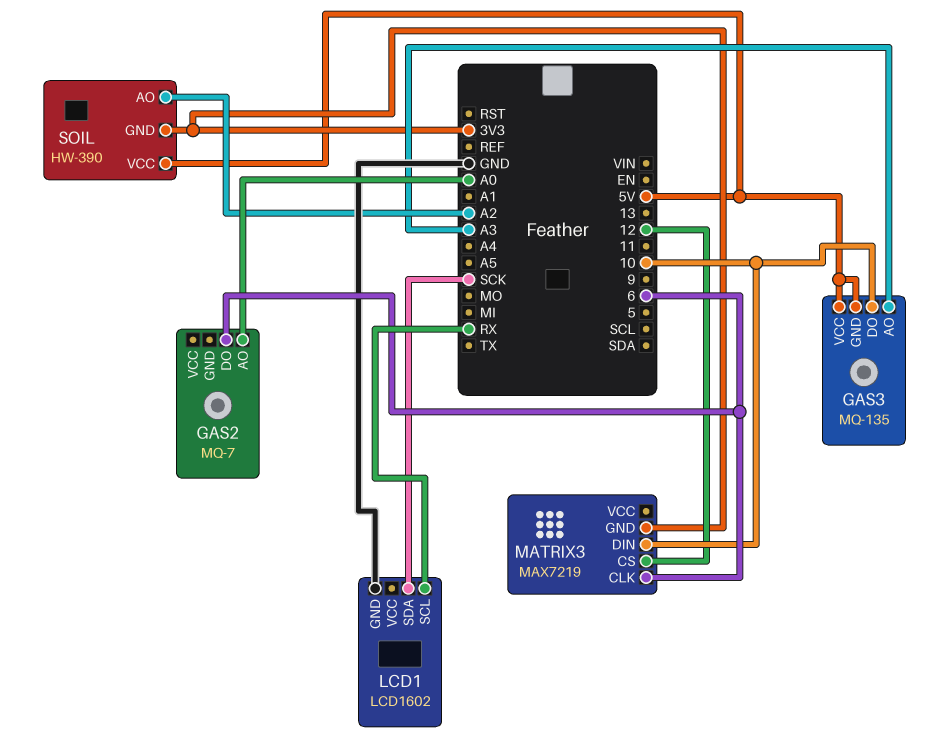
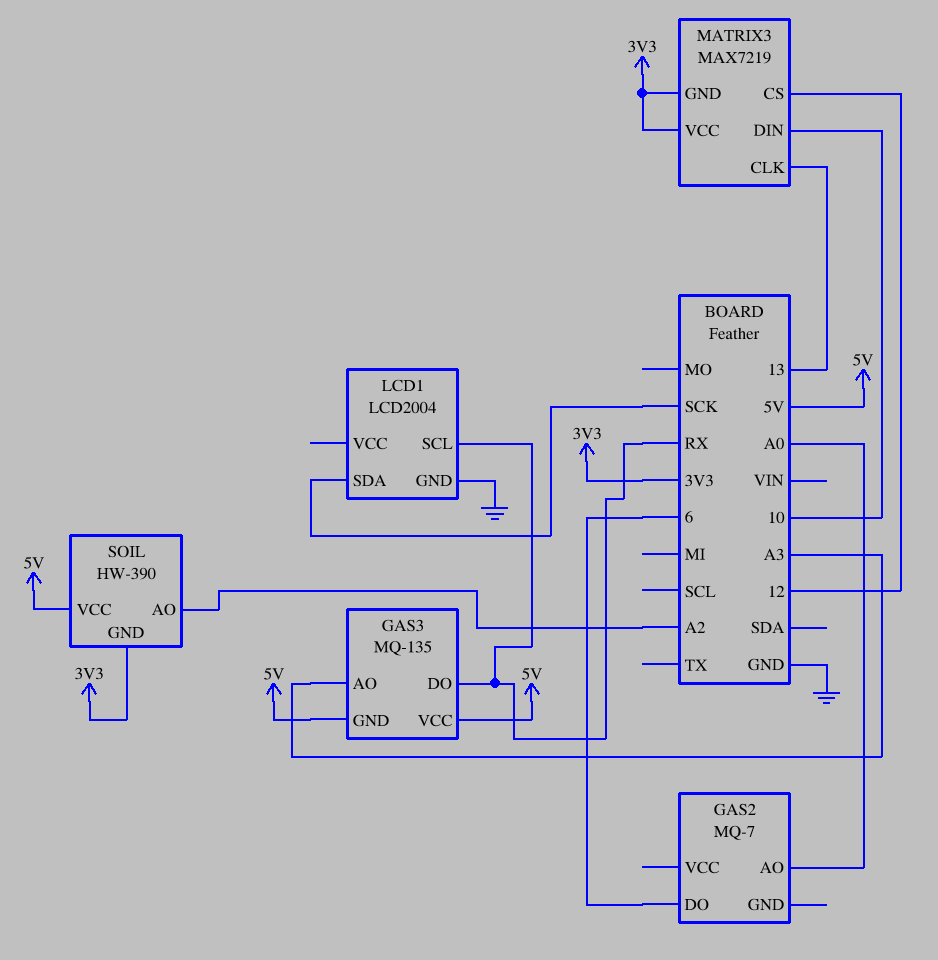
GAS3 pin DO: 10 -> RX
LCD1: LCD1602 -> LCD2004
MATRIX3 pin CLK: 6 -> 13
MATRIX3 pin VCC: none -> 3V3

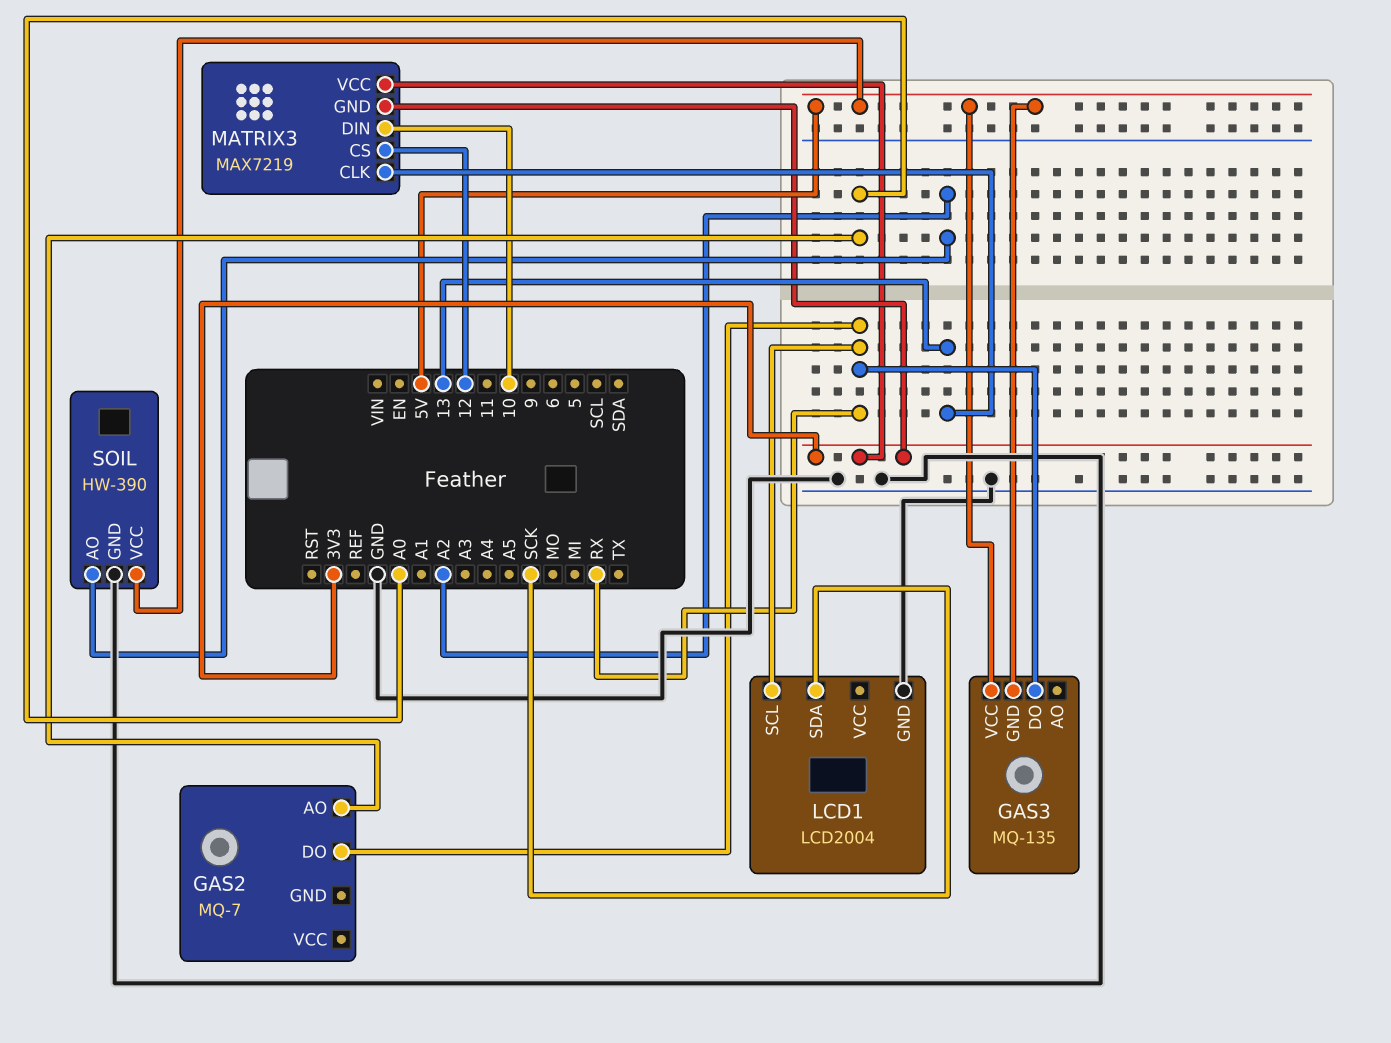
GAS2 pin DO: 6 -> RX
GAS3 pin AO: A3 -> none
SOIL pin GND: 3V3 -> GND

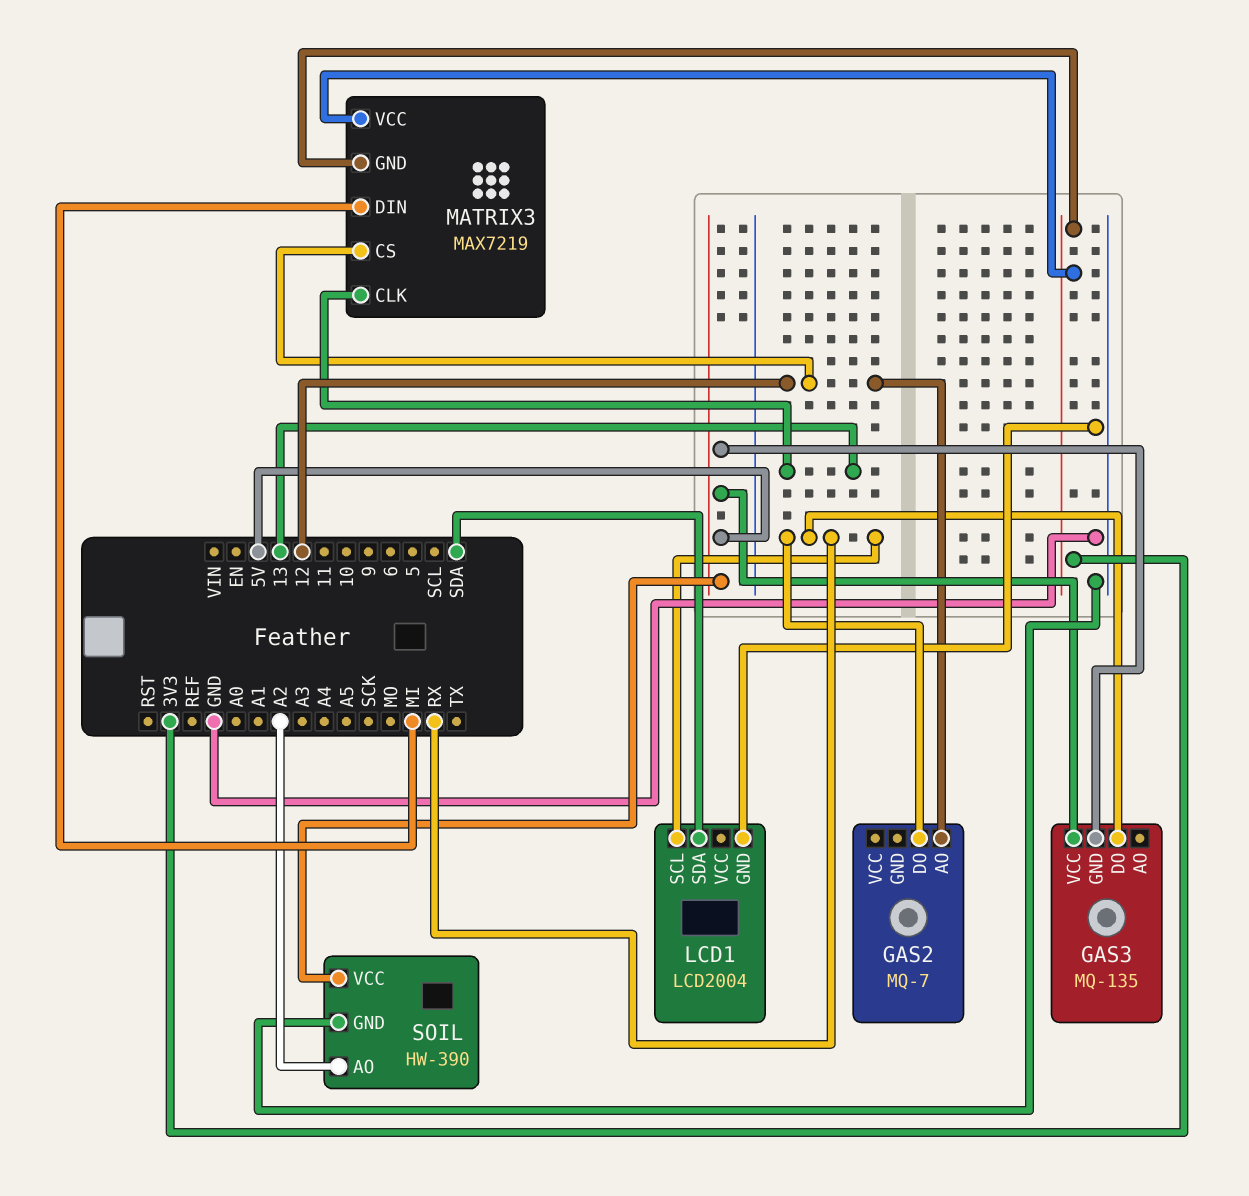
GAS2 pin AO: A0 -> 12
LCD1 pin SDA: SCK -> SDA
MATRIX3 pin DIN: 10 -> MI

